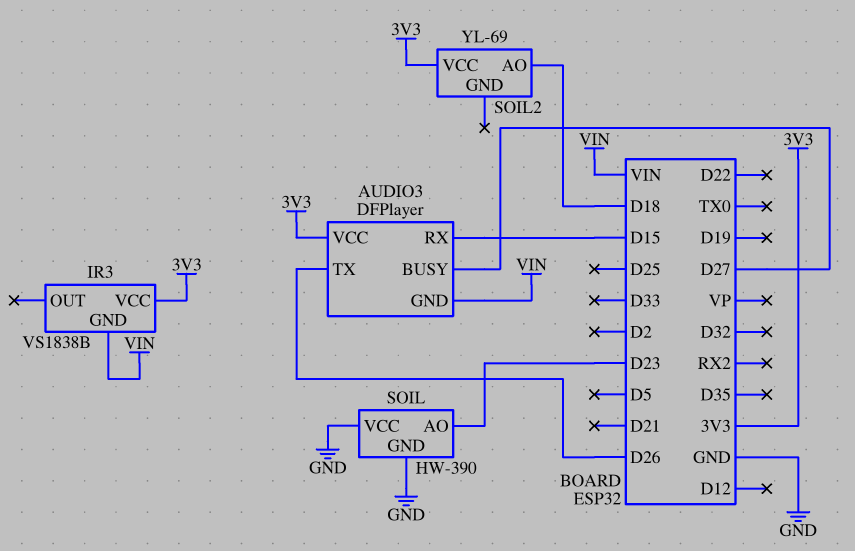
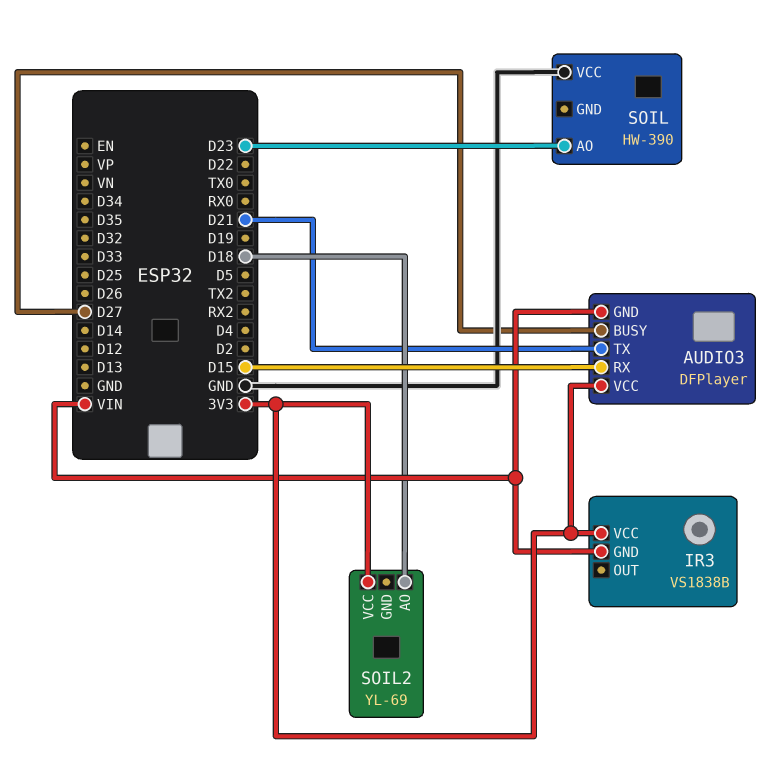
AUDIO3 pin TX: D26 -> D21
SOIL pin GND: GND -> none

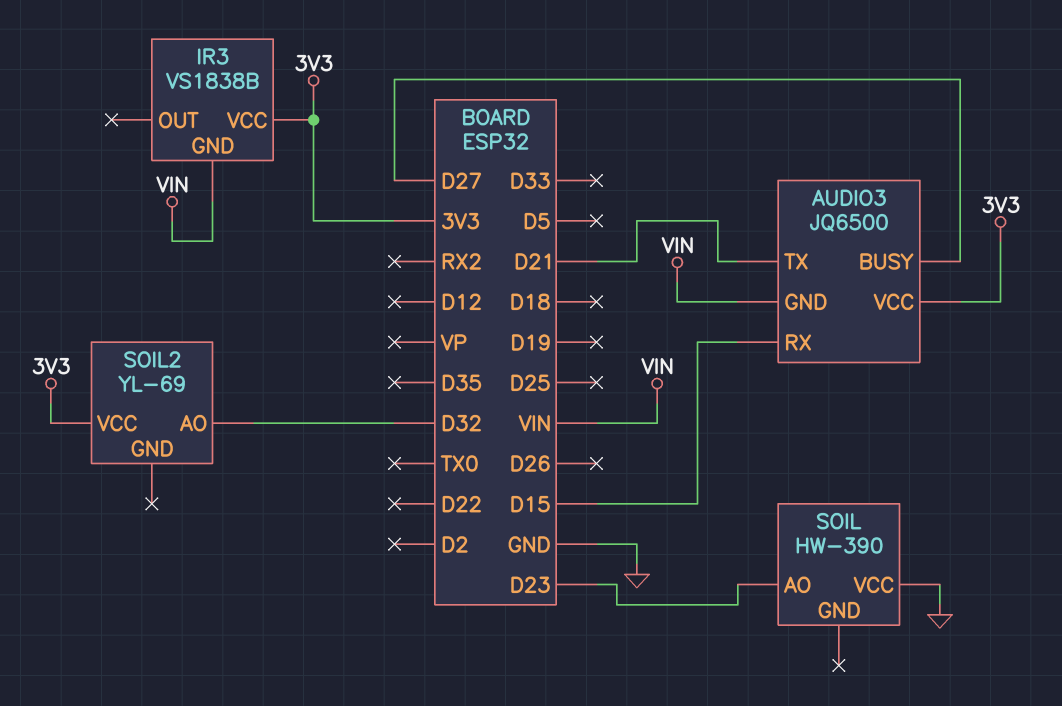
AUDIO3: DFPlayer -> JQ6500
SOIL2 pin AO: D18 -> D32

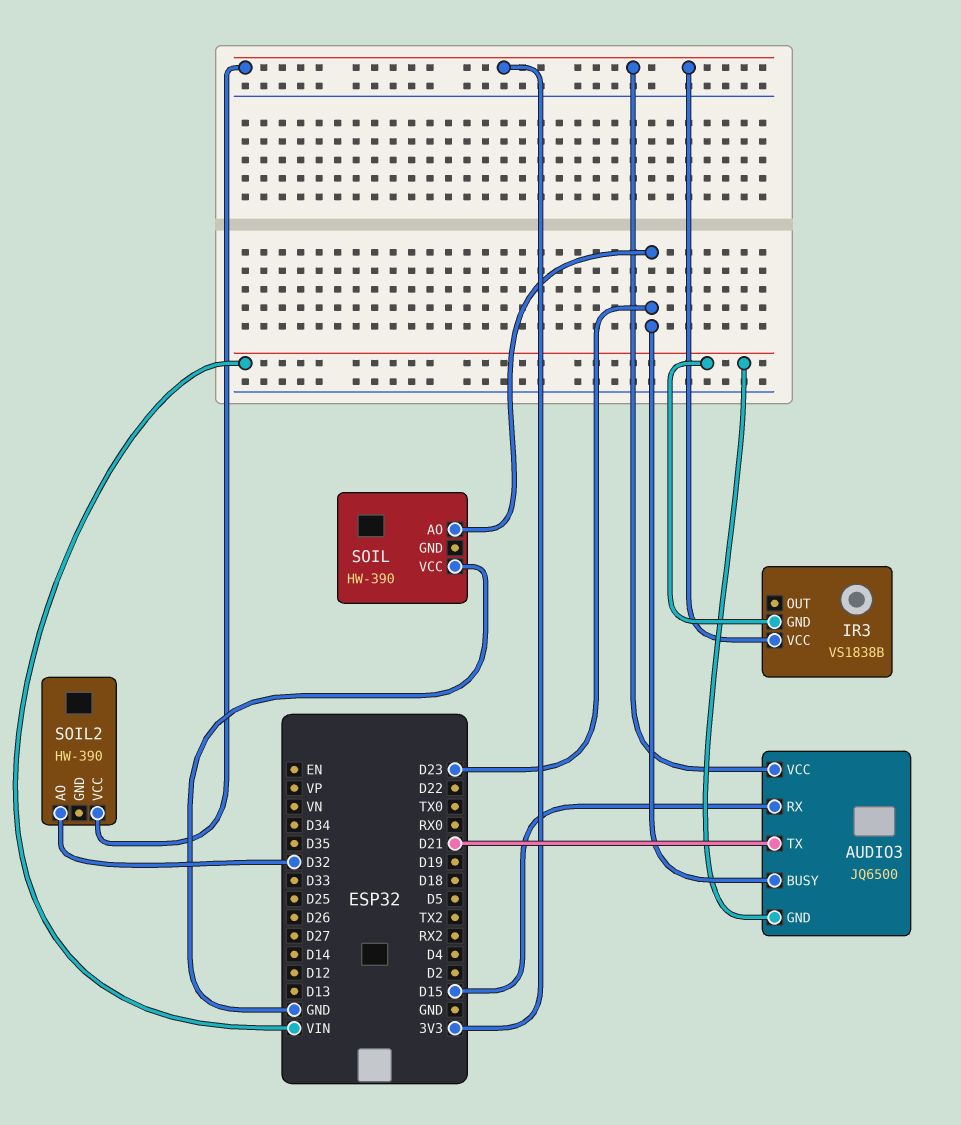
AUDIO3 pin BUSY: D27 -> D23
SOIL2: YL-69 -> HW-390

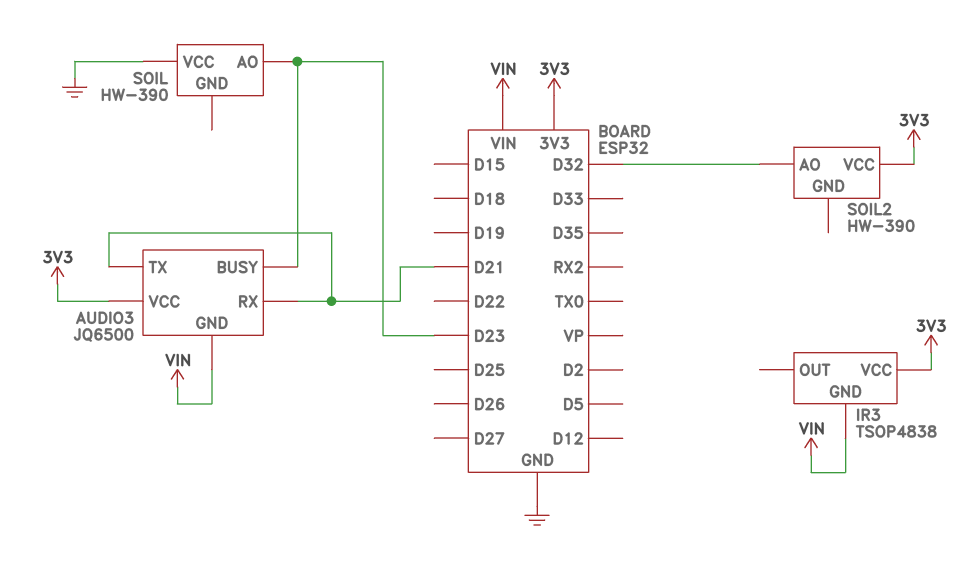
AUDIO3 pin RX: D15 -> D21
IR3: VS1838B -> TSOP4838

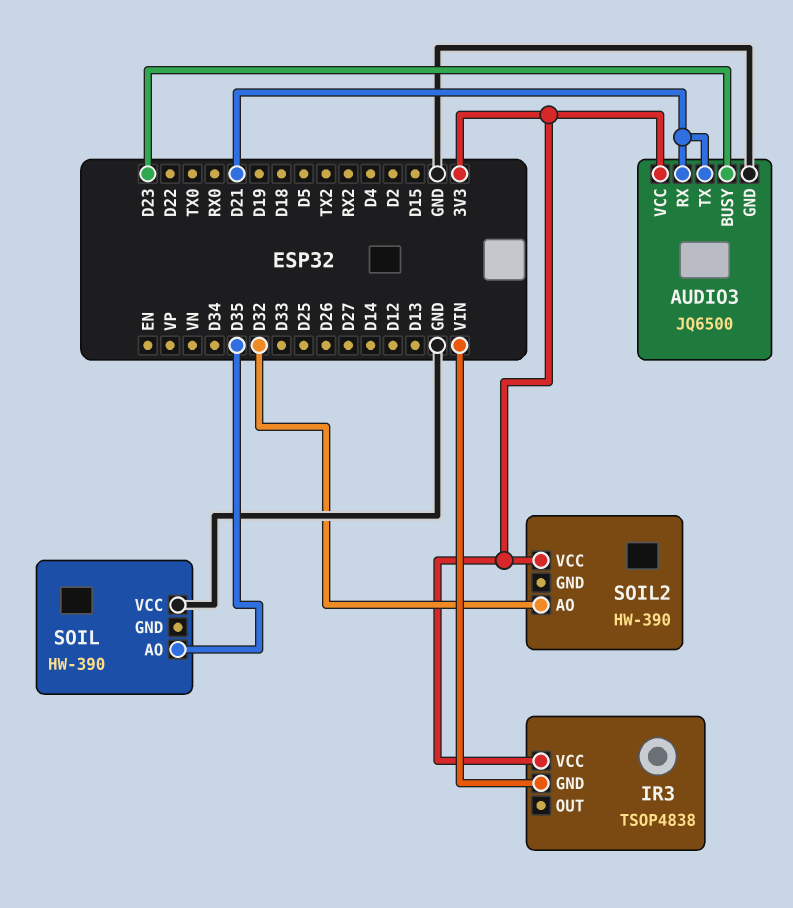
AUDIO3 pin GND: VIN -> GND
SOIL pin AO: D23 -> D35

